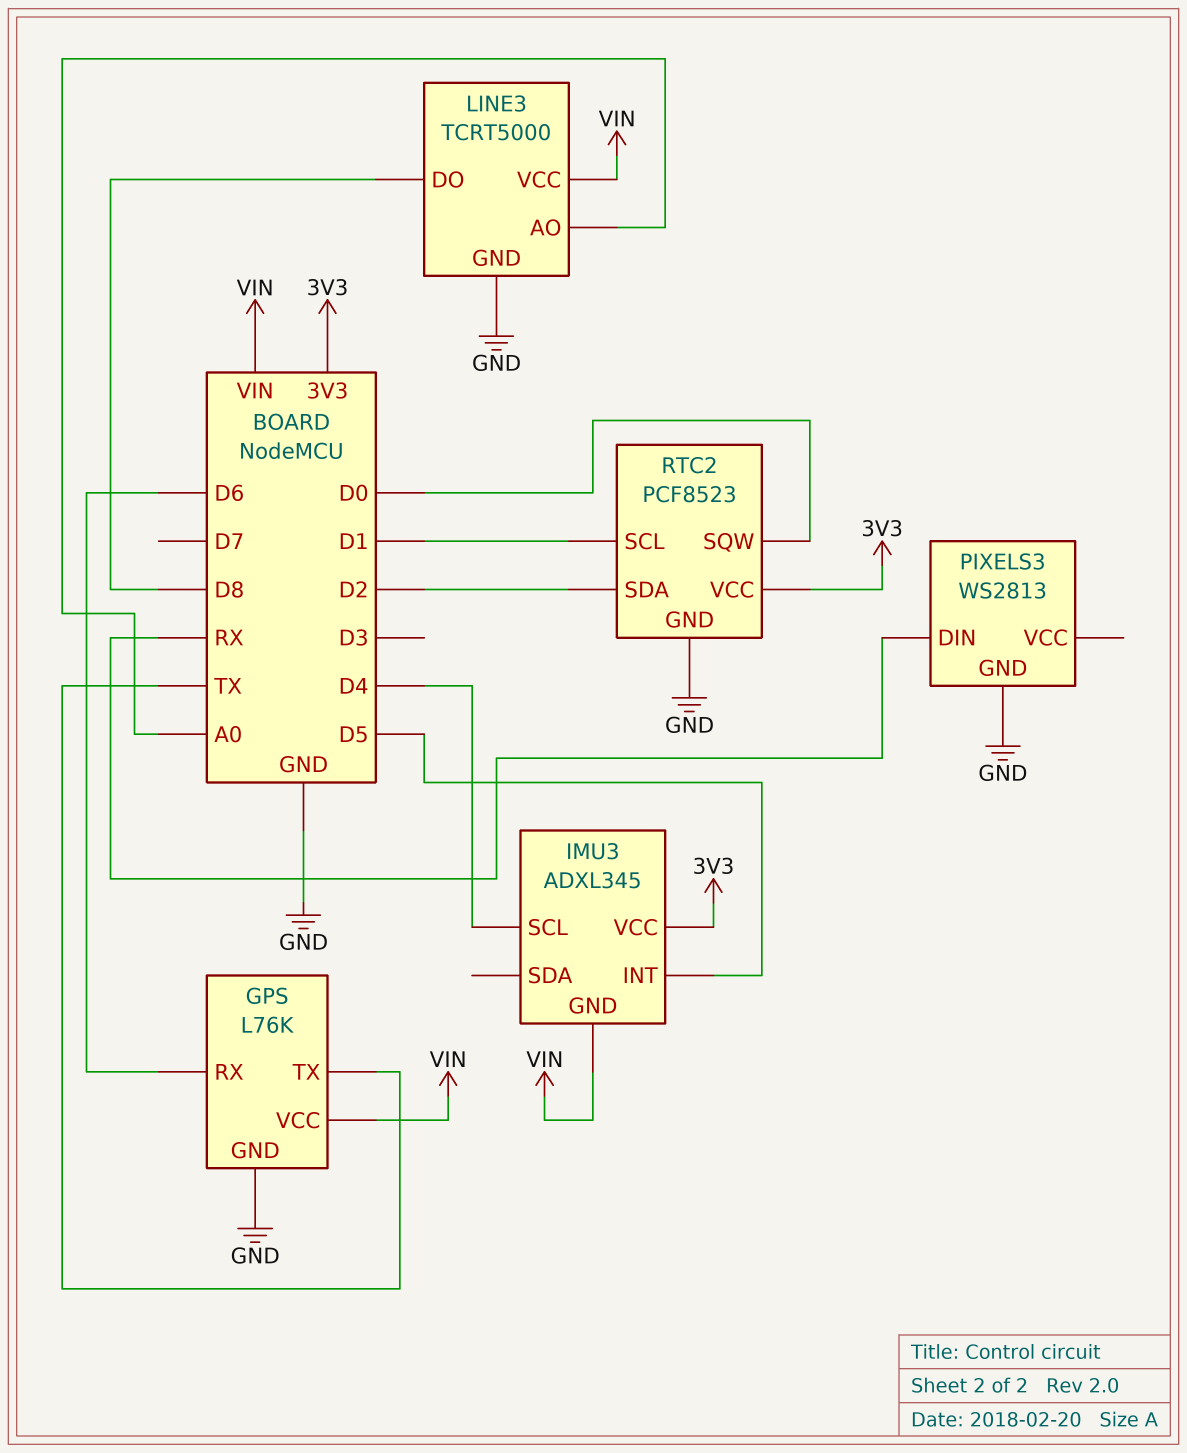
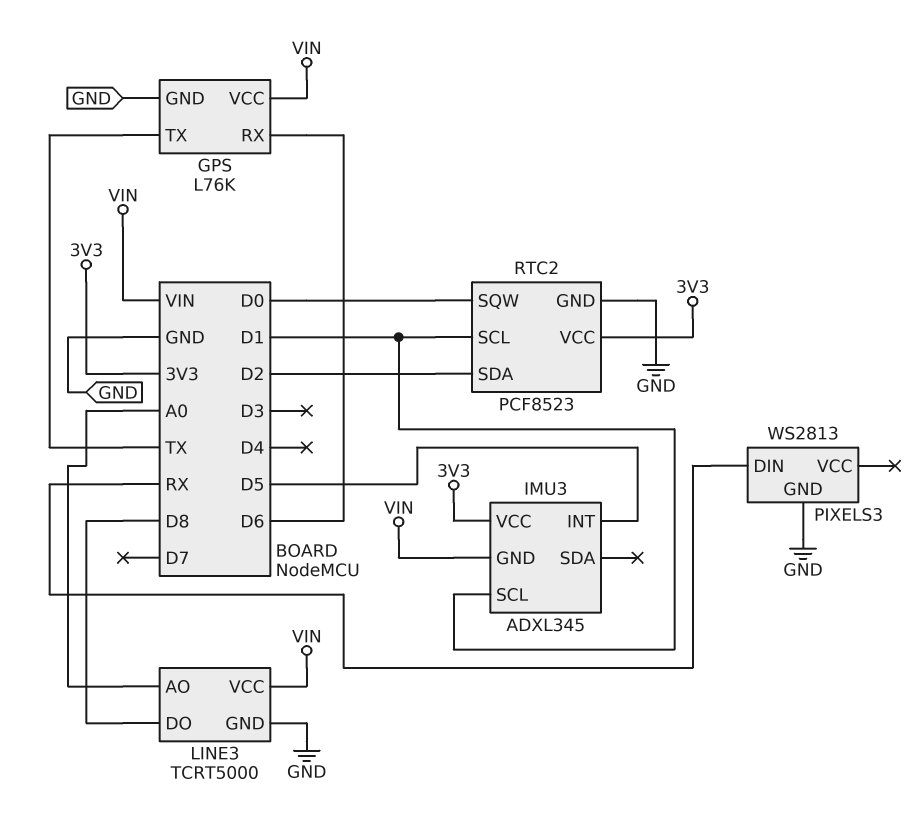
IMU3 pin SCL: D4 -> D1

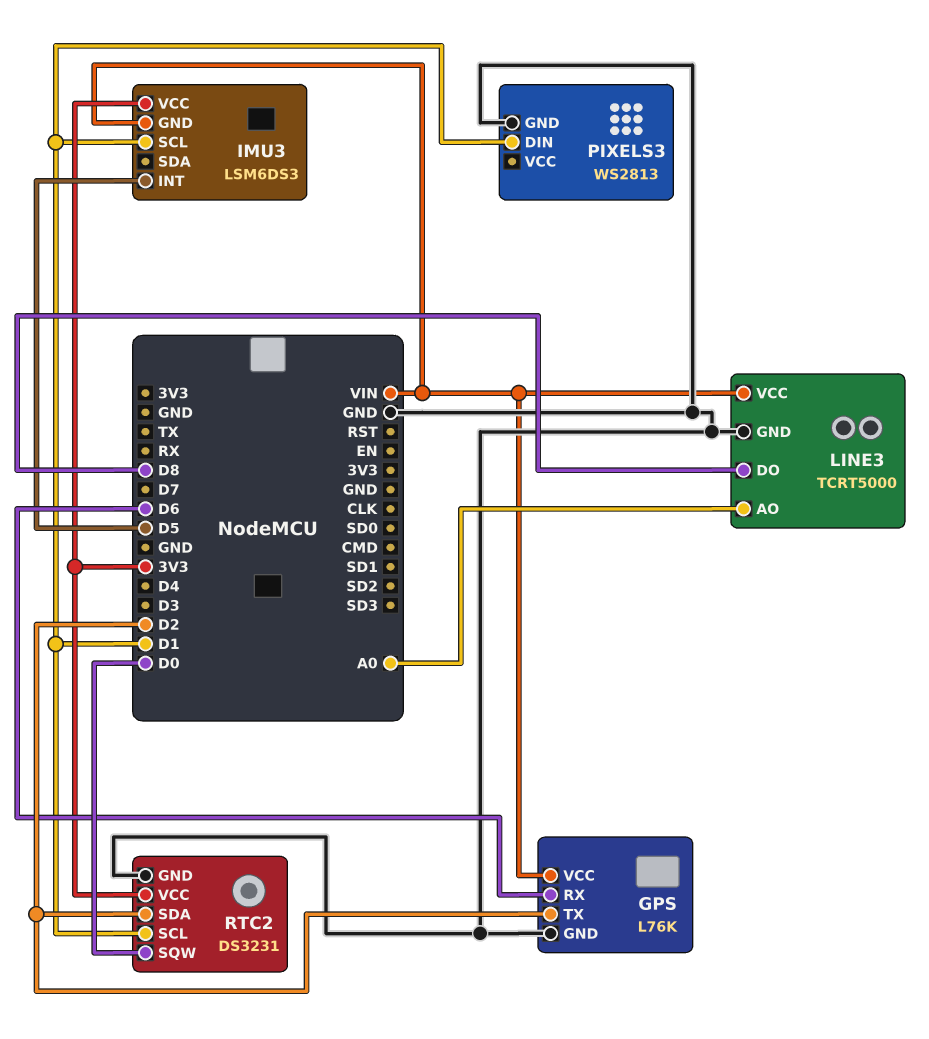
GPS pin TX: TX -> D2
IMU3: ADXL345 -> LSM6DS3
PIXELS3 pin DIN: RX -> D1
RTC2: PCF8523 -> DS3231

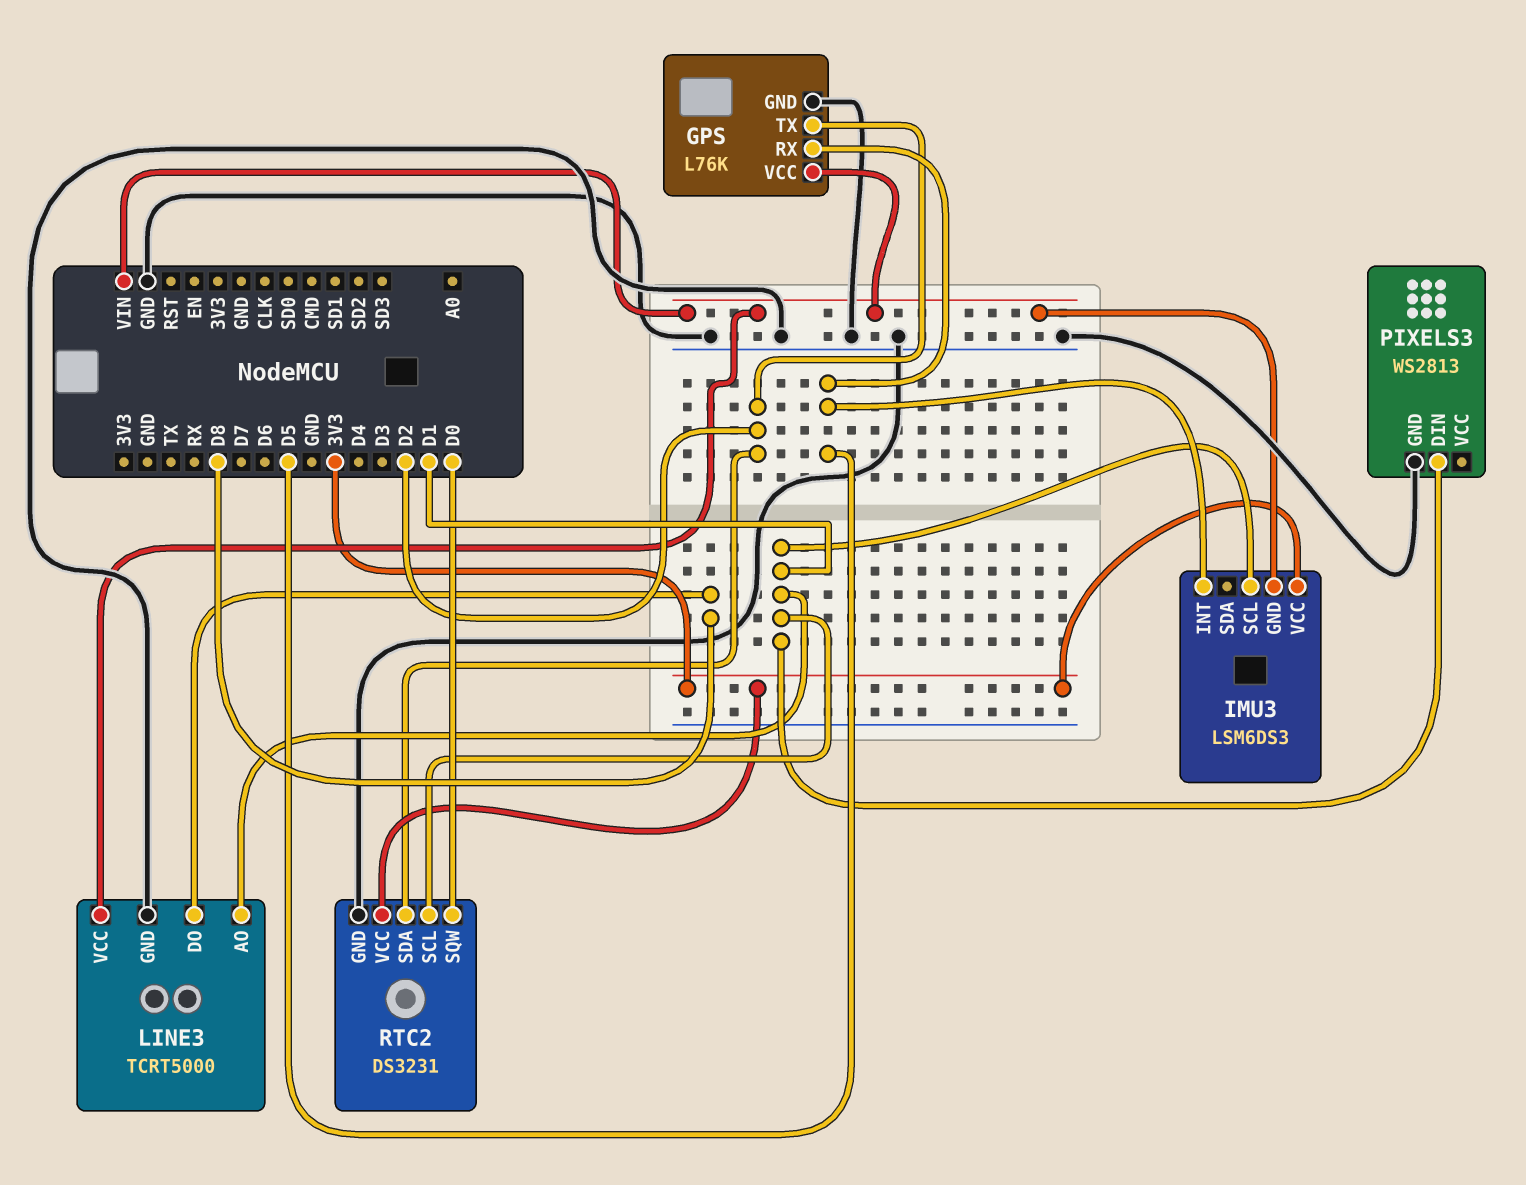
GPS pin RX: D6 -> D5
LINE3 pin AO: A0 -> D1

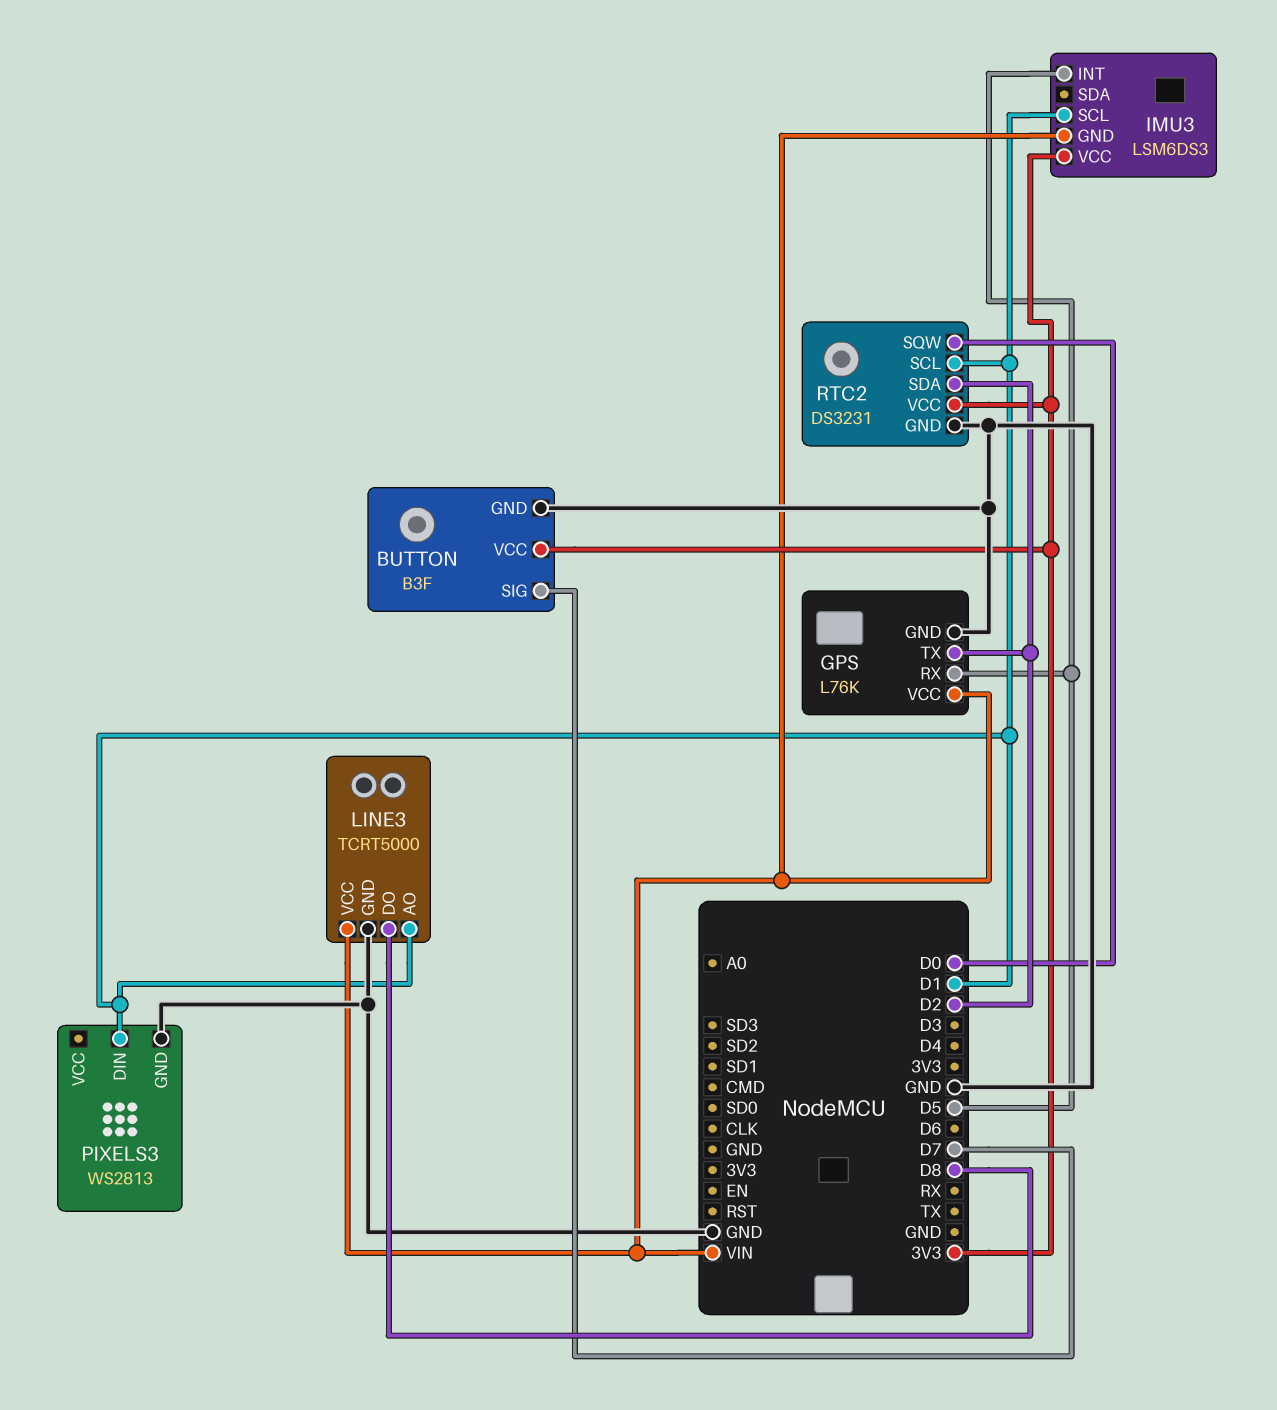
BUTTON: none -> B3F
BUTTON pin GND: none -> GND
BUTTON pin SIG: none -> D7
BUTTON pin VCC: none -> 3V3

